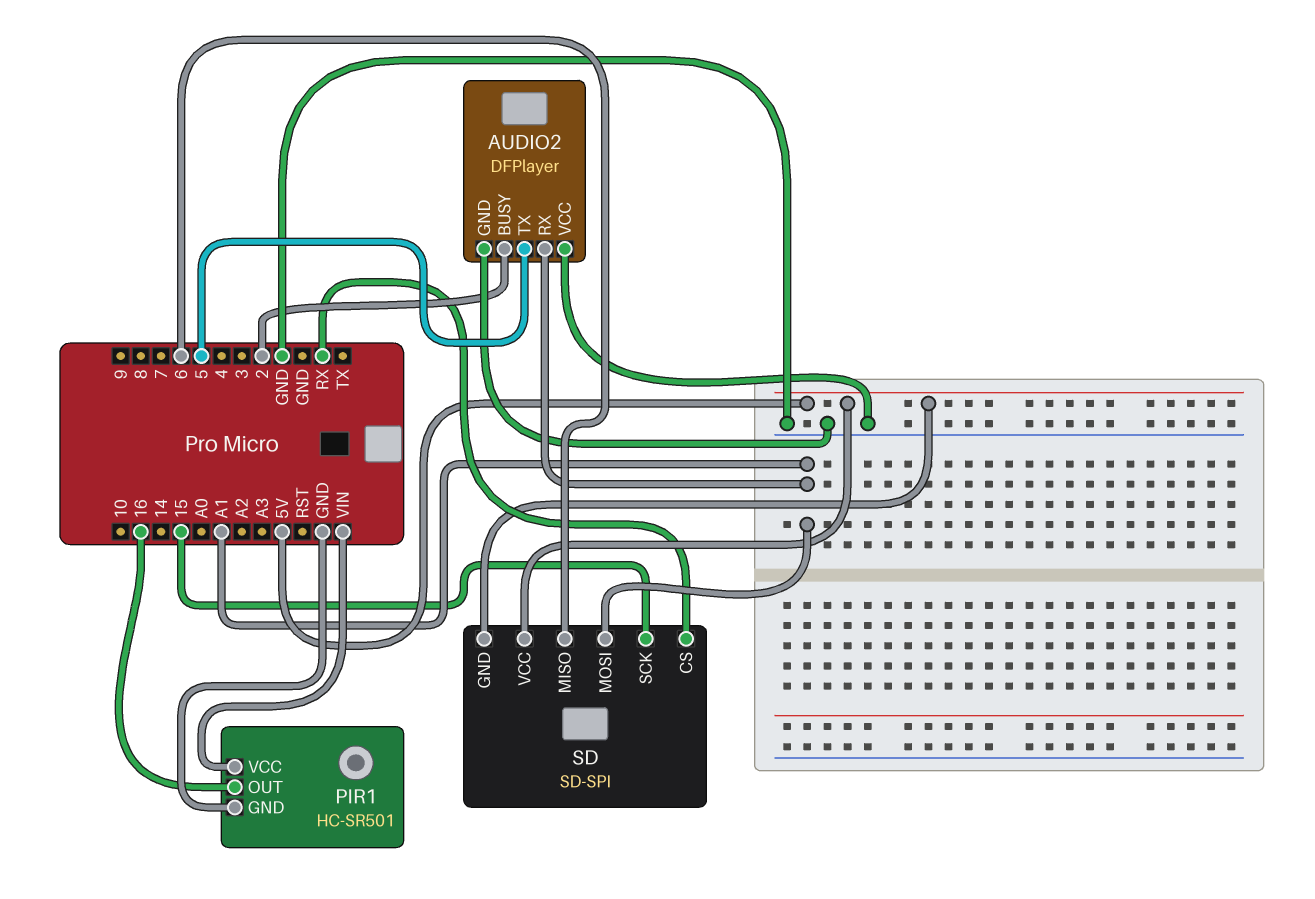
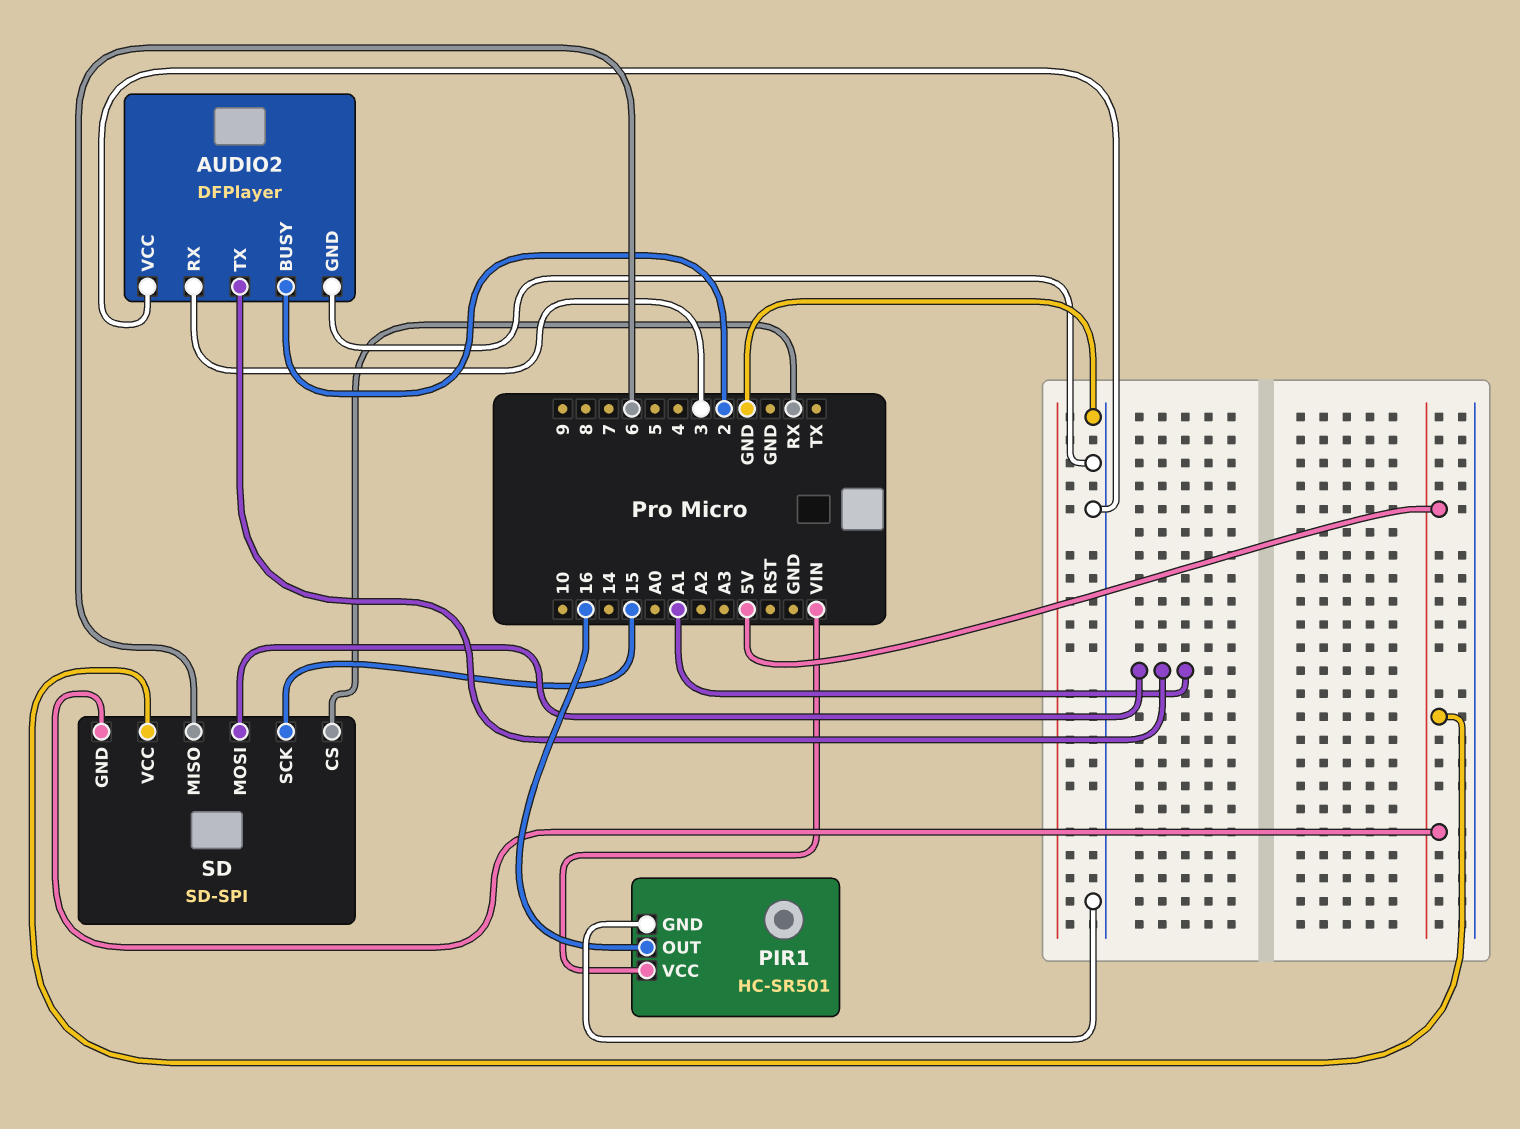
AUDIO2 pin RX: A1 -> 3
AUDIO2 pin TX: 5 -> A1

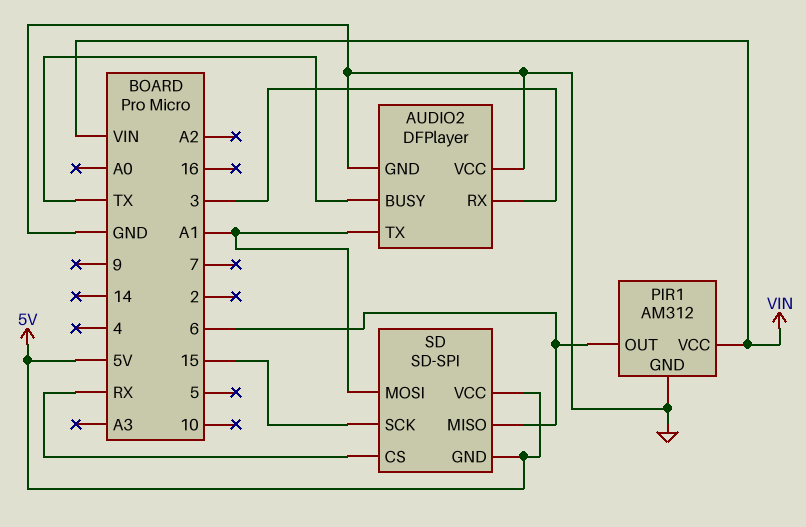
AUDIO2 pin BUSY: 2 -> TX
PIR1: HC-SR501 -> AM312
PIR1 pin OUT: 16 -> 6

